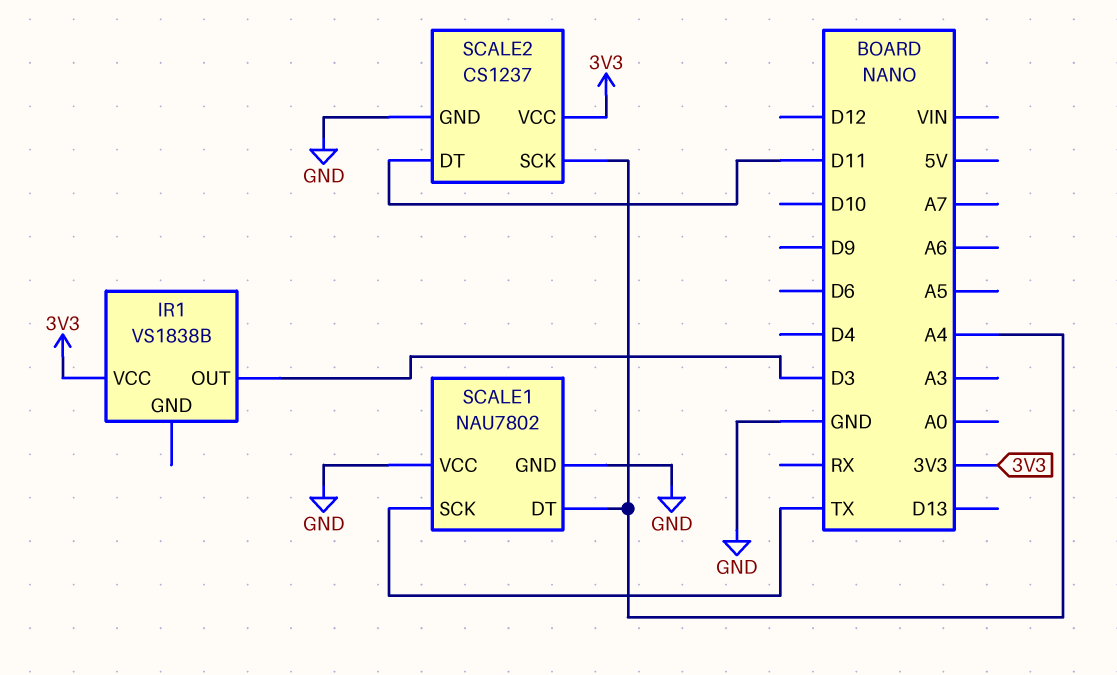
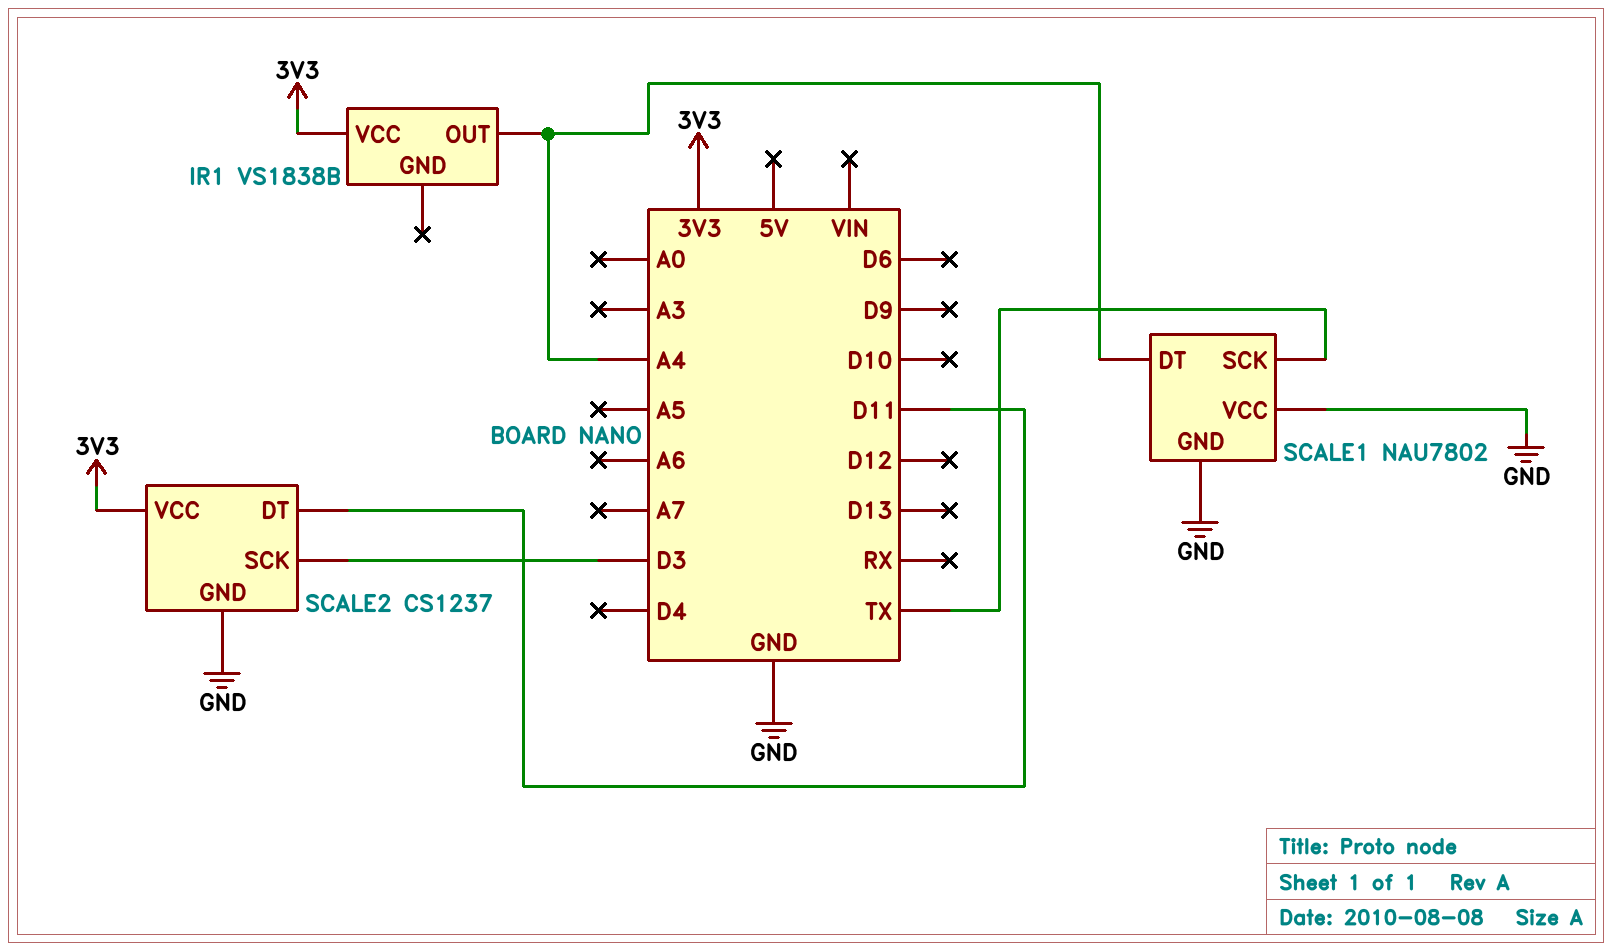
IR1 pin OUT: D3 -> A4
SCALE2 pin SCK: A4 -> D3

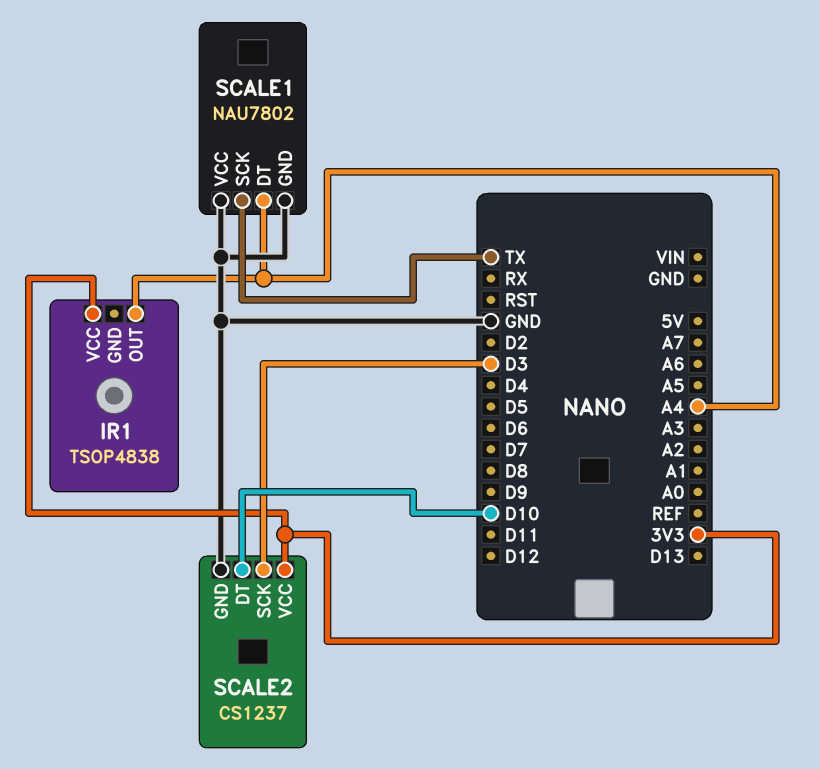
IR1: VS1838B -> TSOP4838
SCALE2 pin DT: D11 -> D10

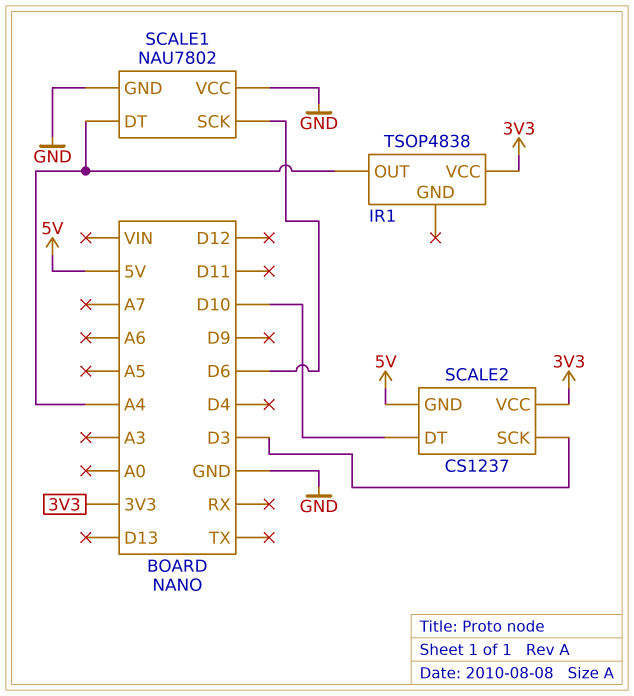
SCALE1 pin SCK: TX -> D6
SCALE2 pin GND: GND -> 5V

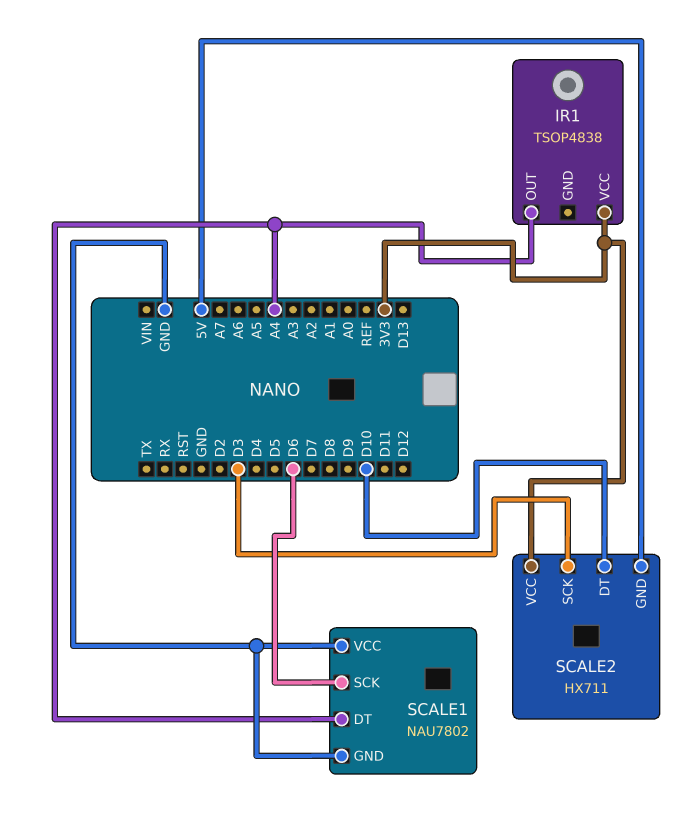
SCALE2: CS1237 -> HX711

